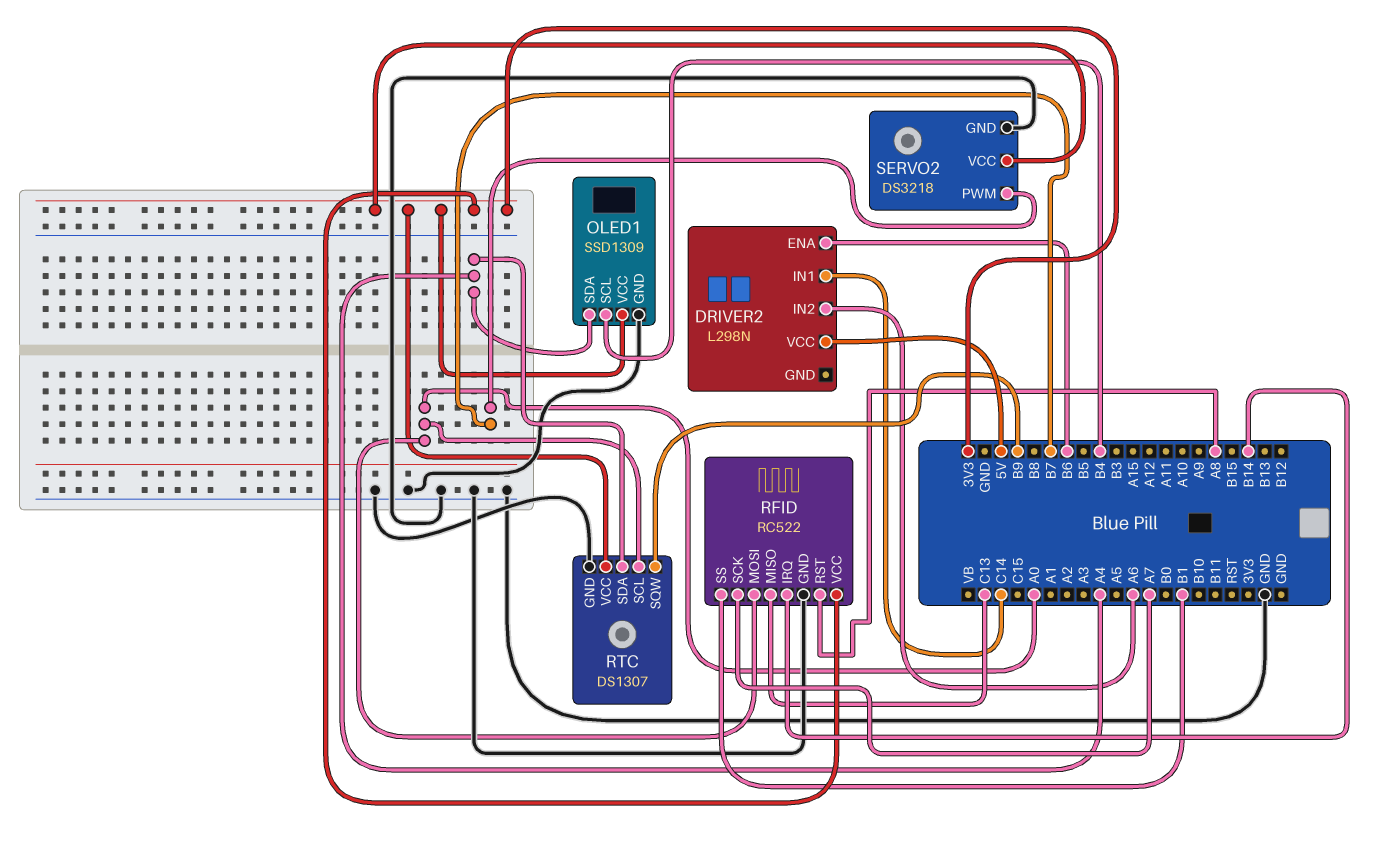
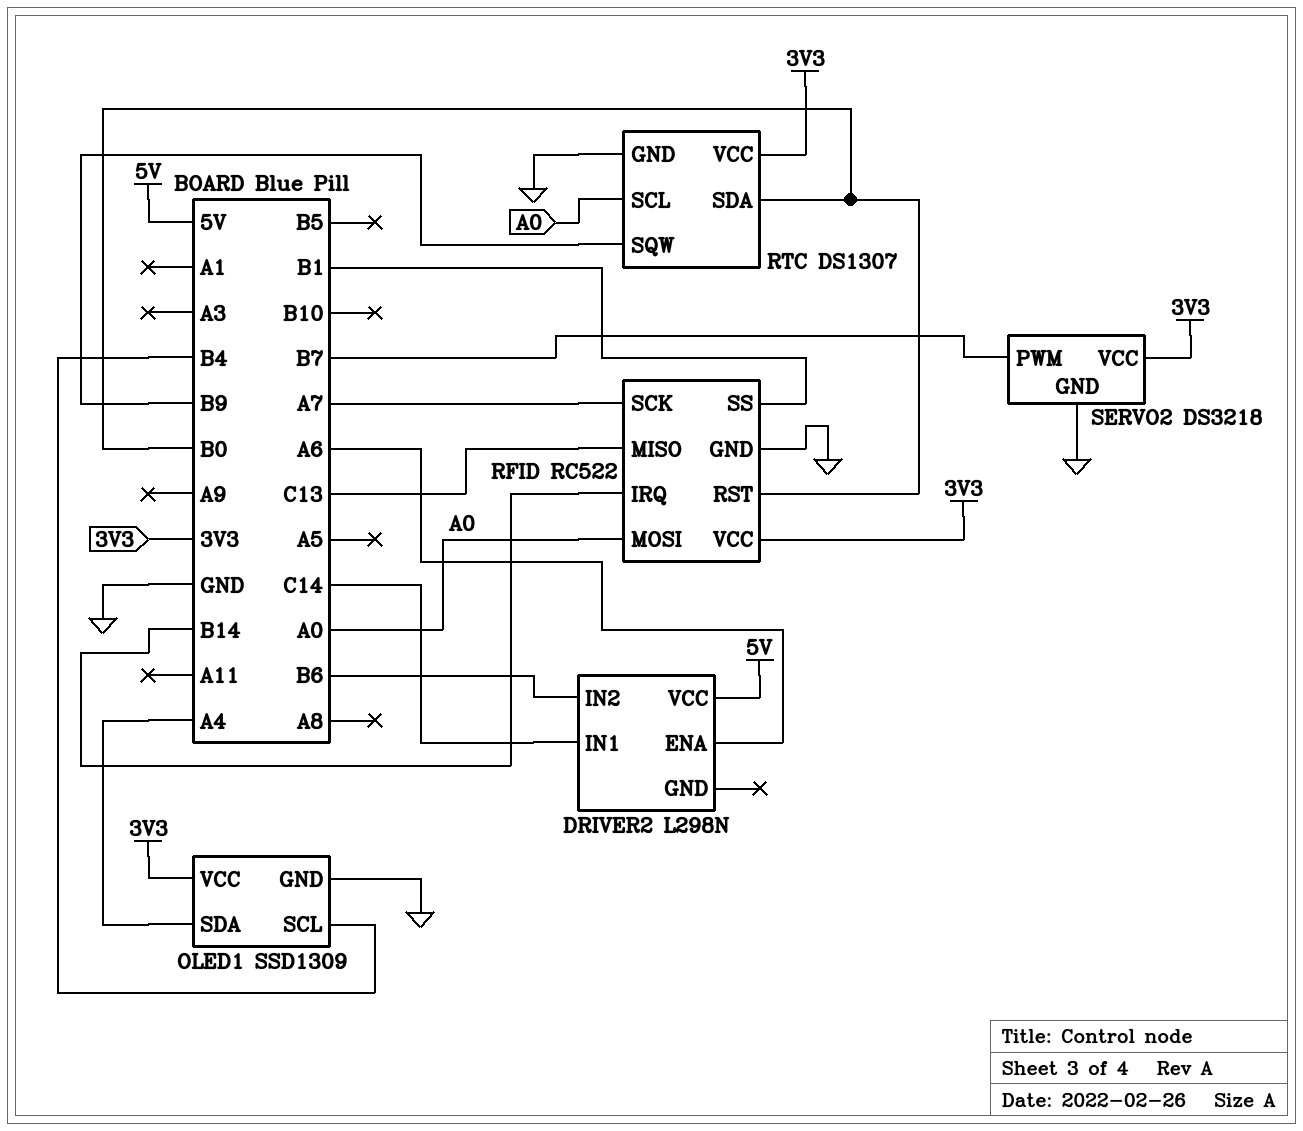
DRIVER2 pin ENA: B6 -> A6
DRIVER2 pin IN2: A6 -> B6
RFID pin RST: A8 -> B0
RTC pin SDA: A4 -> B0

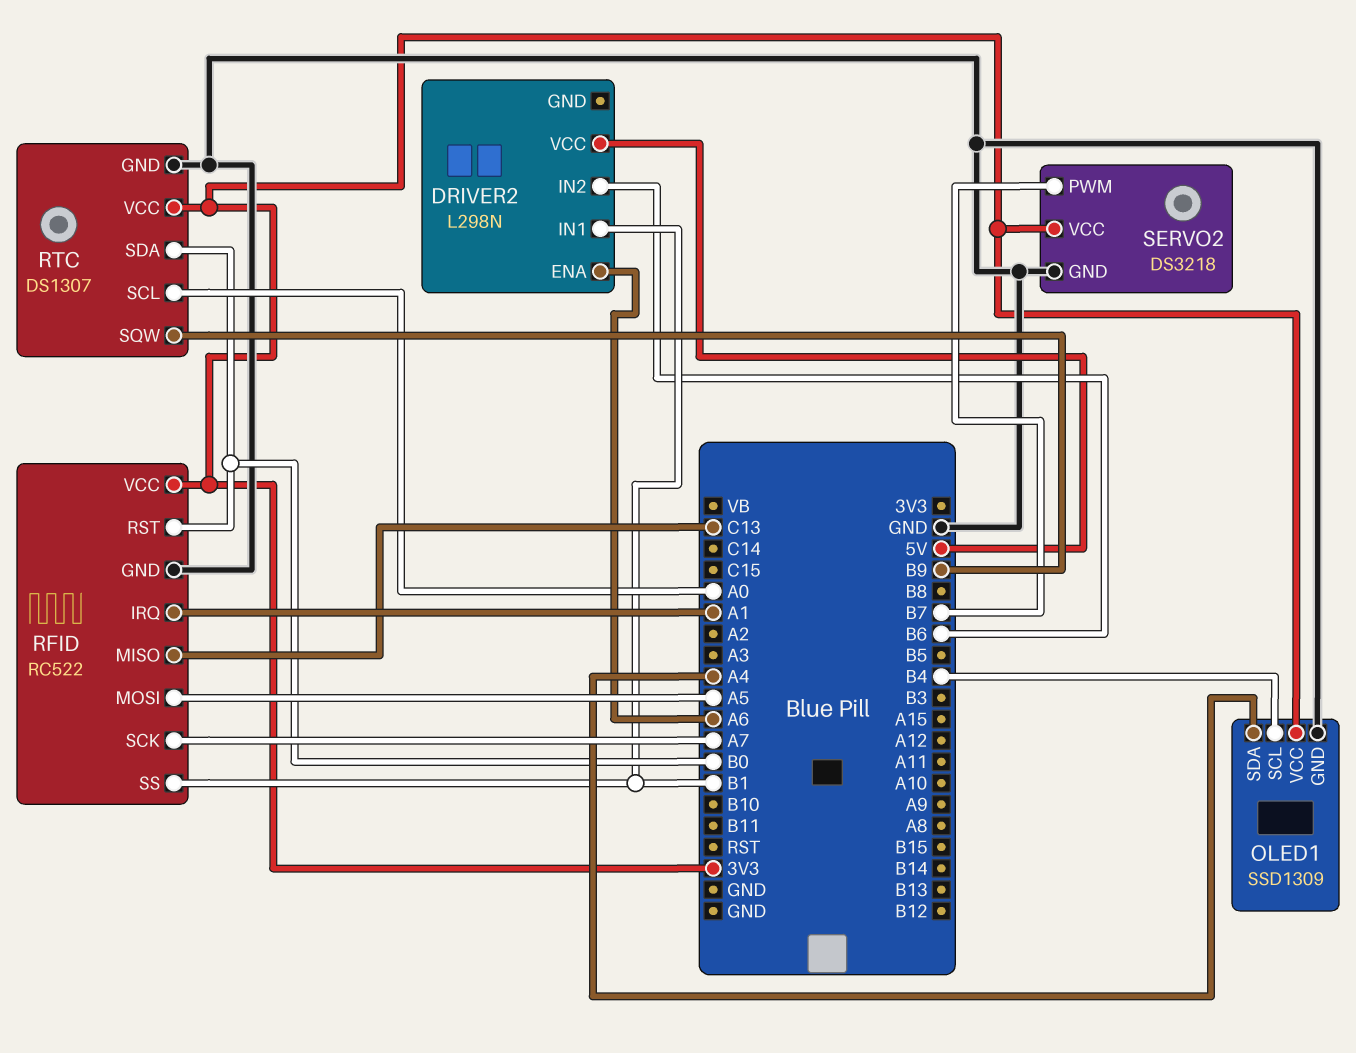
DRIVER2 pin IN1: C14 -> B1
RFID pin IRQ: B14 -> A1
RFID pin MOSI: A0 -> A5

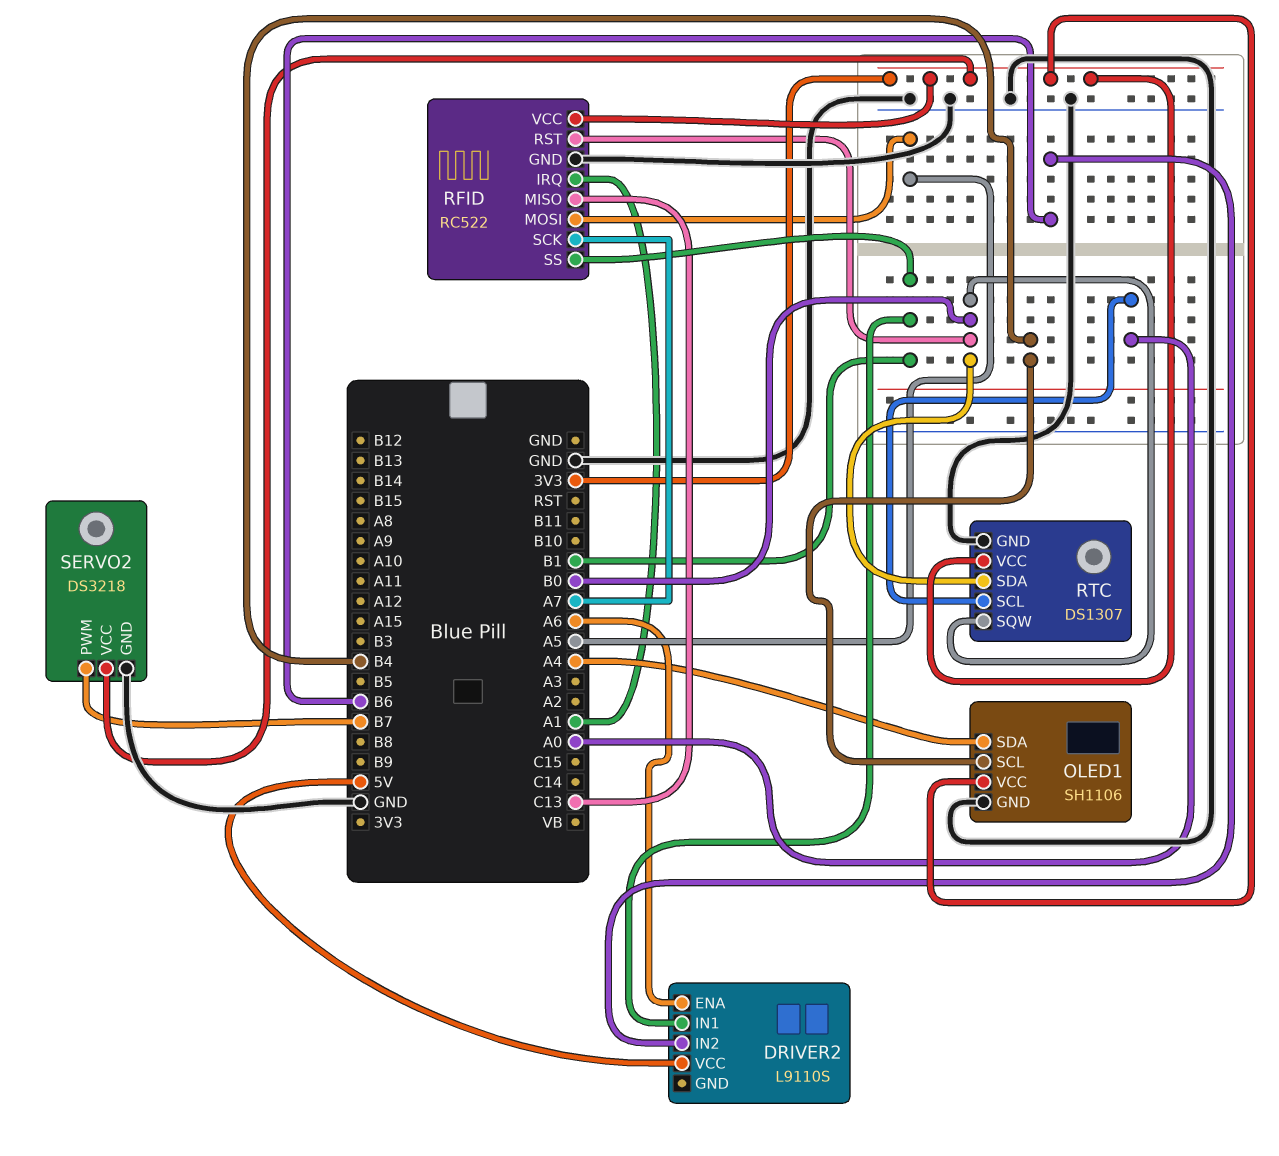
DRIVER2: L298N -> L9110S
OLED1: SSD1309 -> SH1106
RTC pin SQW: B9 -> B0

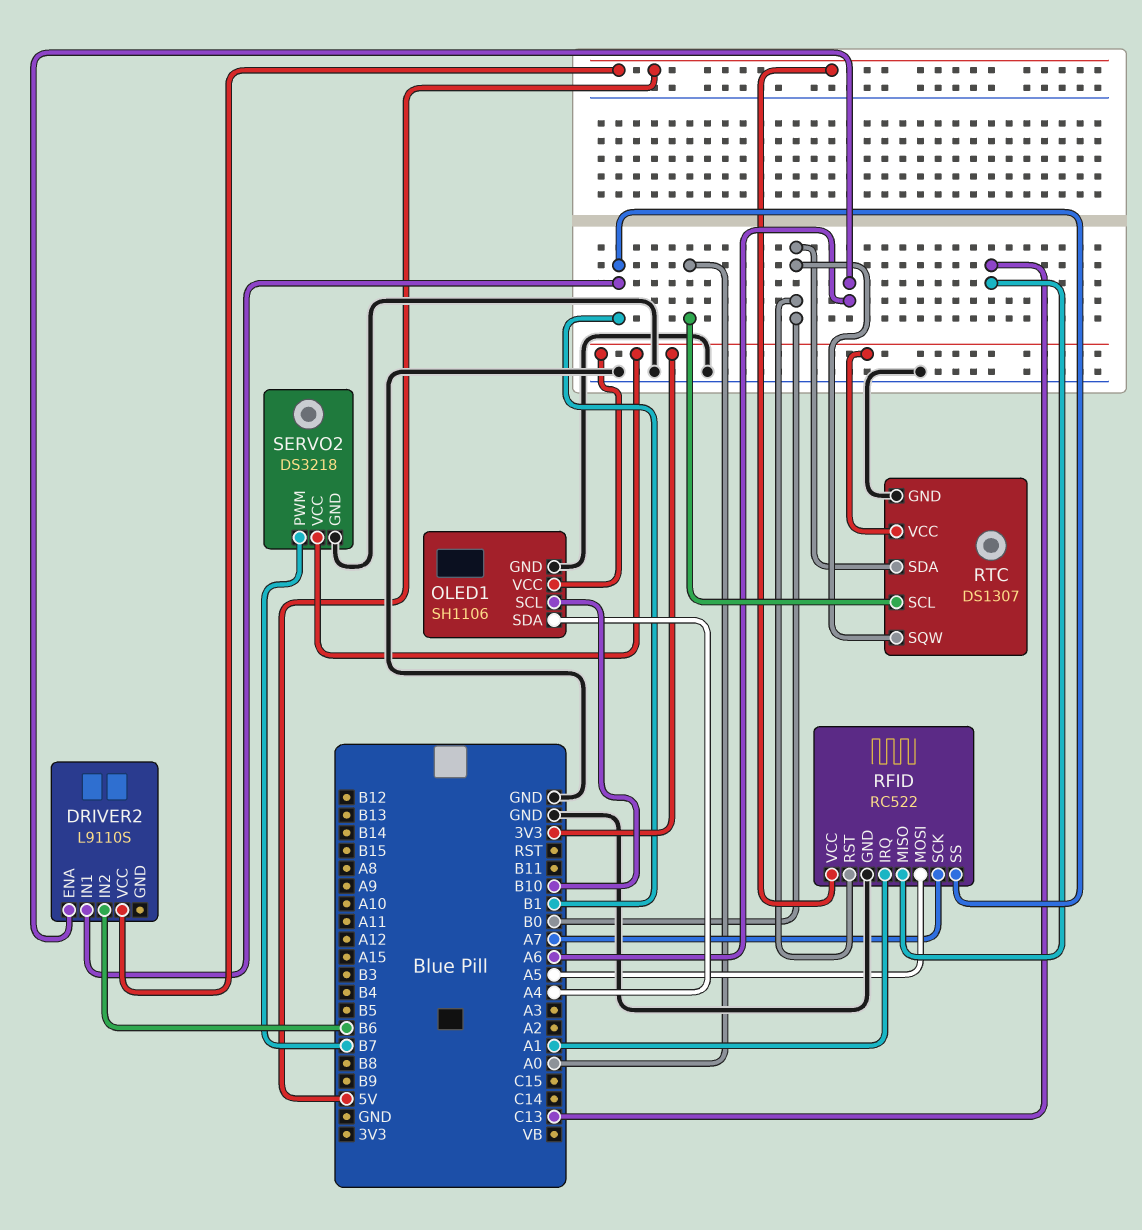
OLED1 pin SCL: B4 -> B10
RFID pin VCC: 3V3 -> 5V

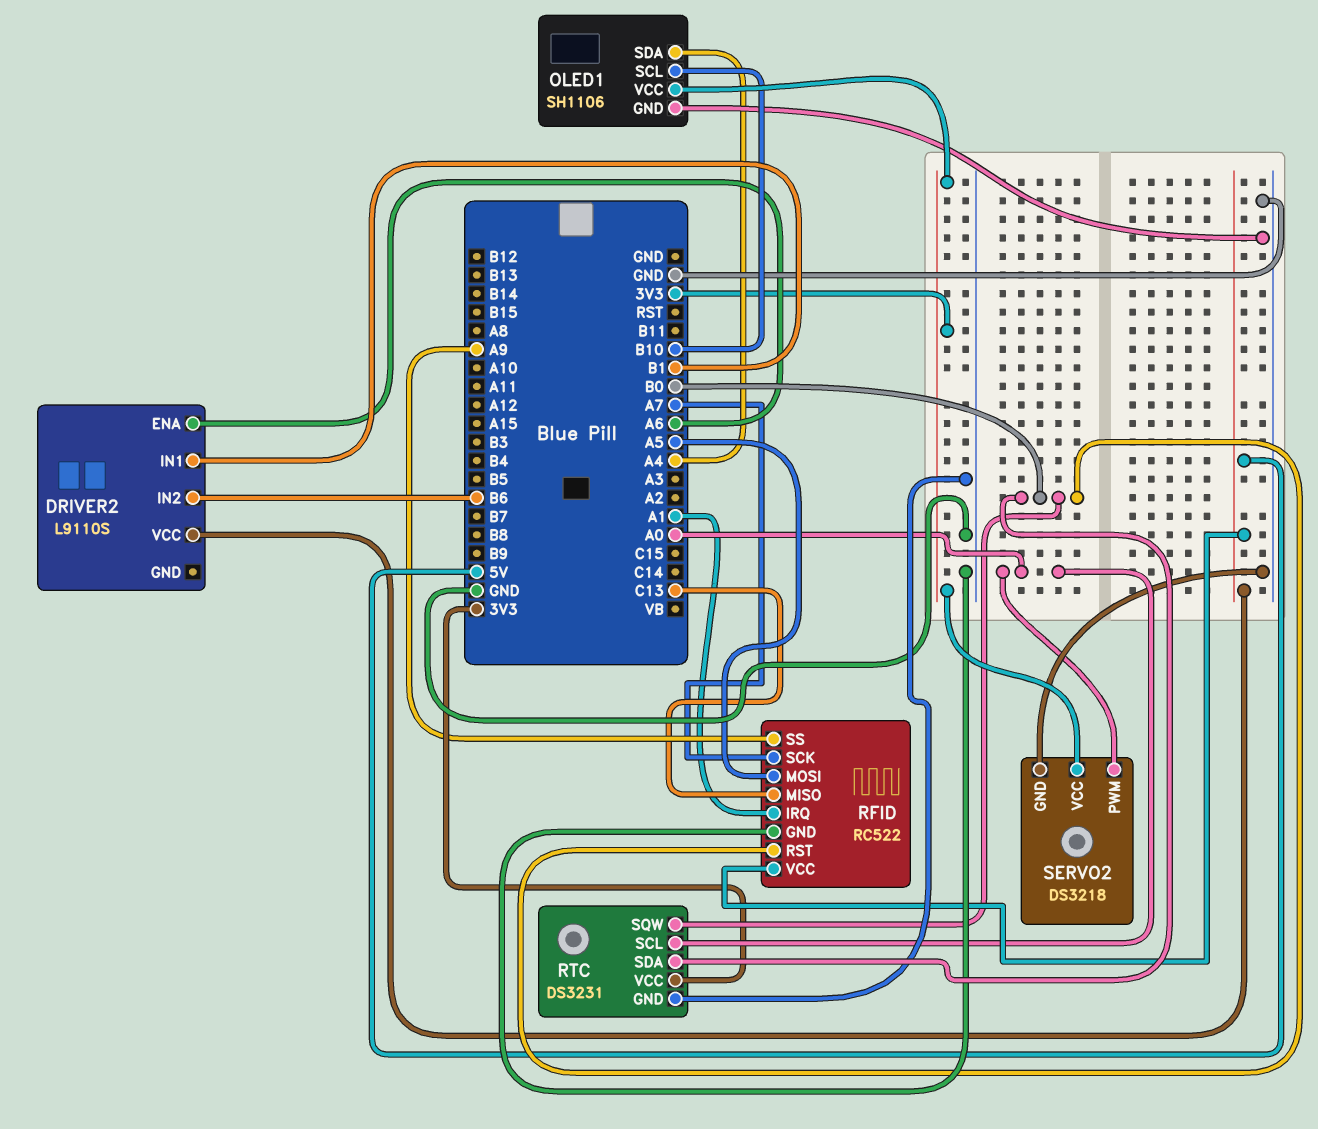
RFID pin SS: B1 -> A9
RTC: DS1307 -> DS3231
SERVO2 pin PWM: B7 -> A0

